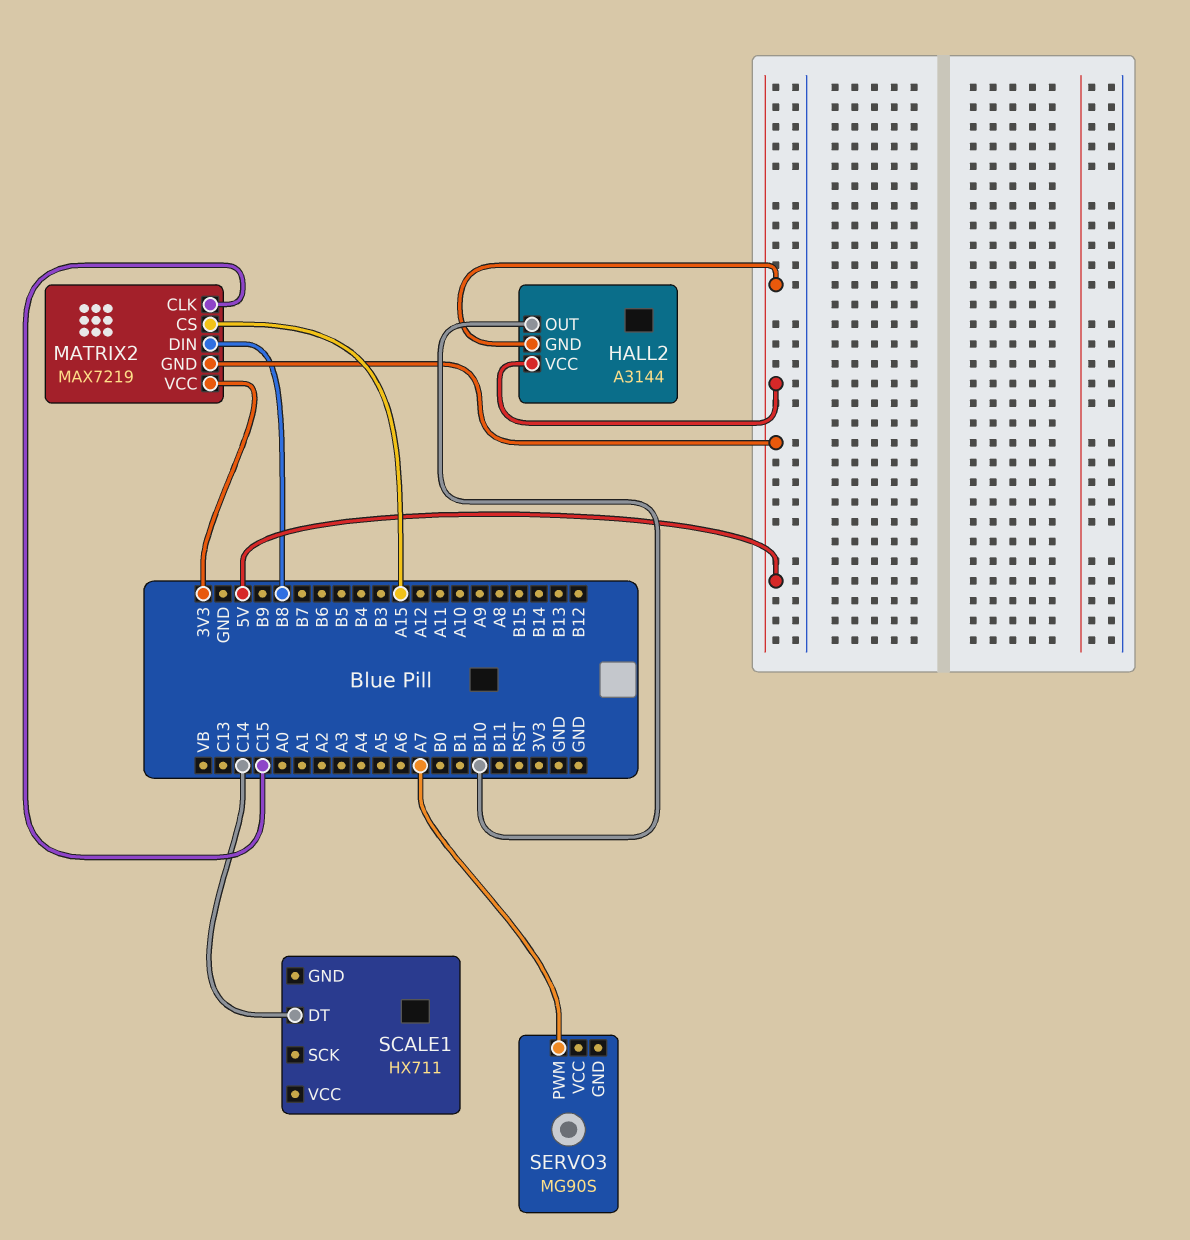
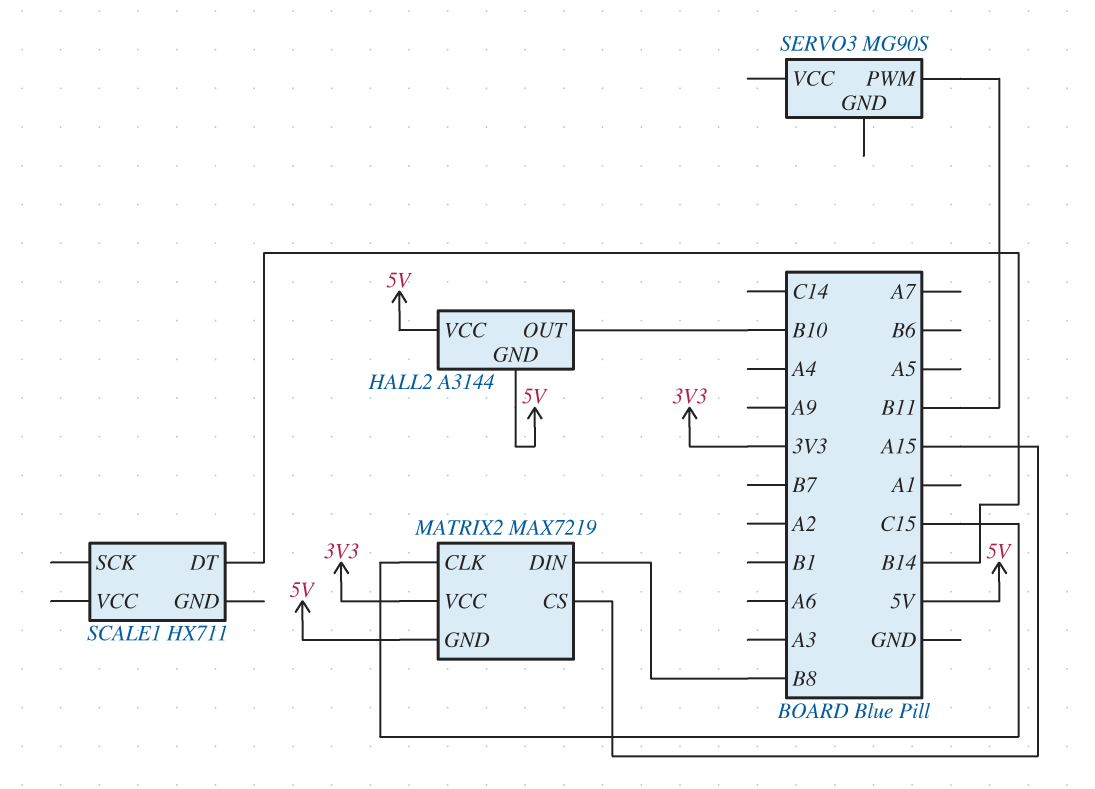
SCALE1 pin DT: C14 -> B14
SERVO3 pin PWM: A7 -> B11

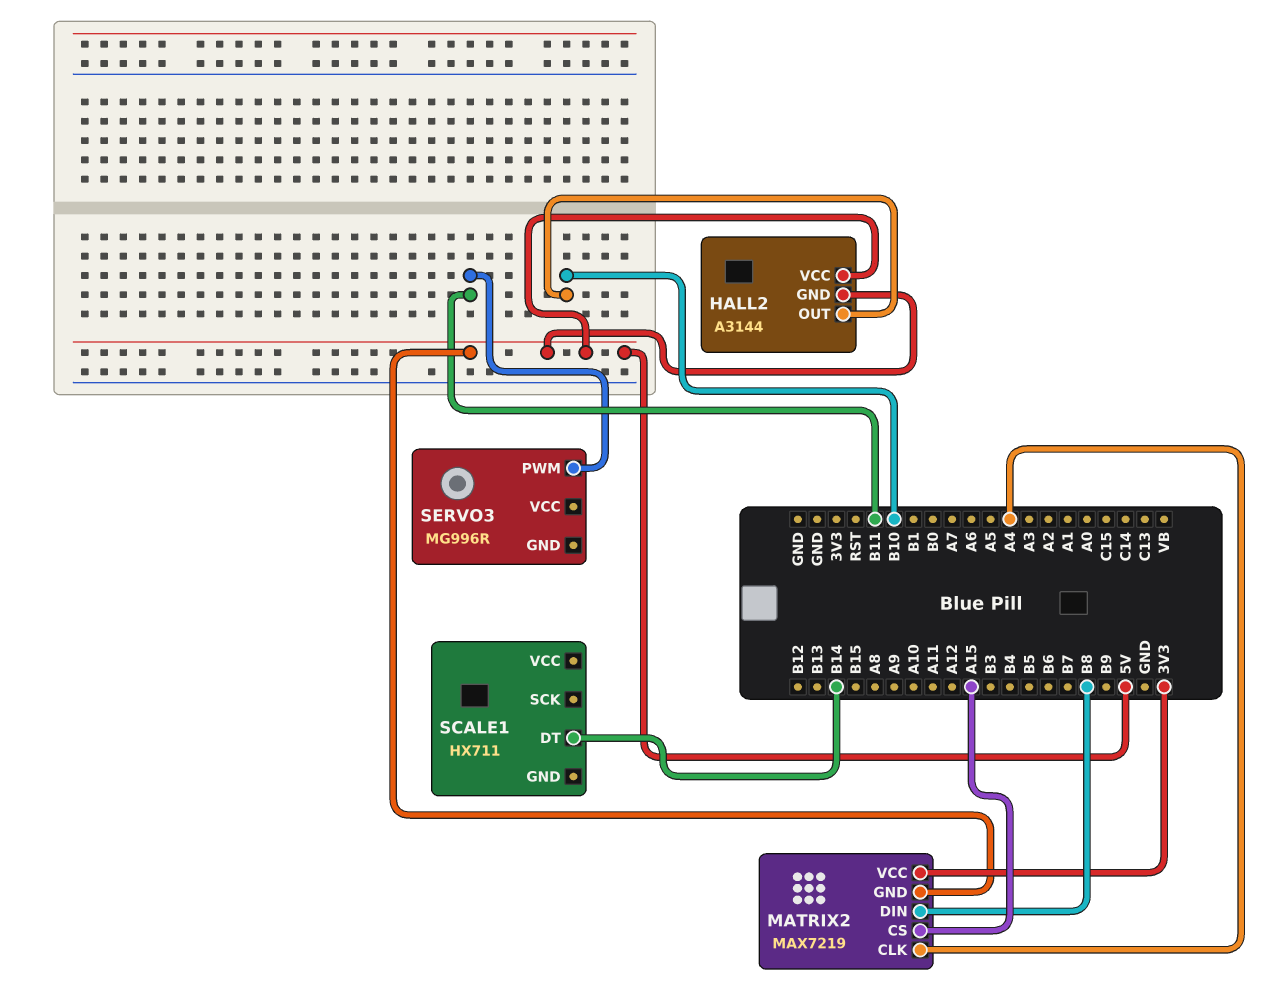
MATRIX2 pin CLK: C15 -> A4
SERVO3: MG90S -> MG996R

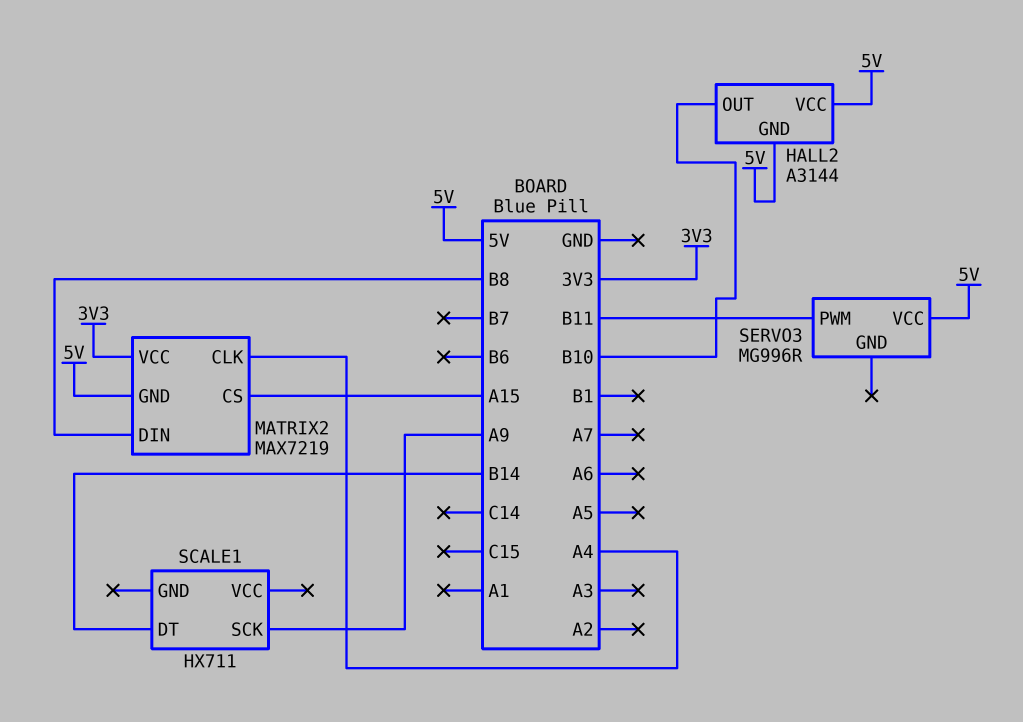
SCALE1 pin SCK: none -> A9
SERVO3 pin VCC: none -> 5V

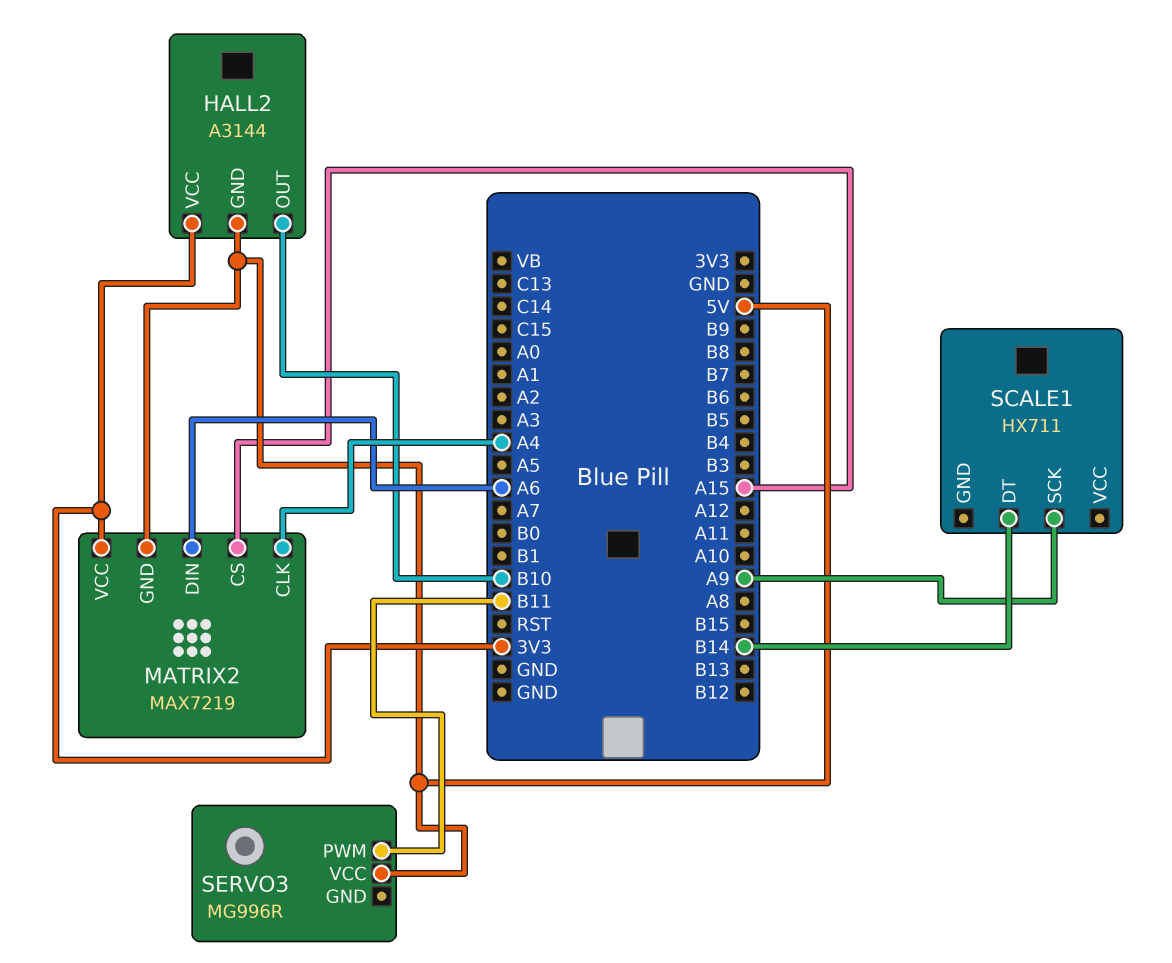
HALL2 pin VCC: 5V -> 3V3
MATRIX2 pin DIN: B8 -> A6

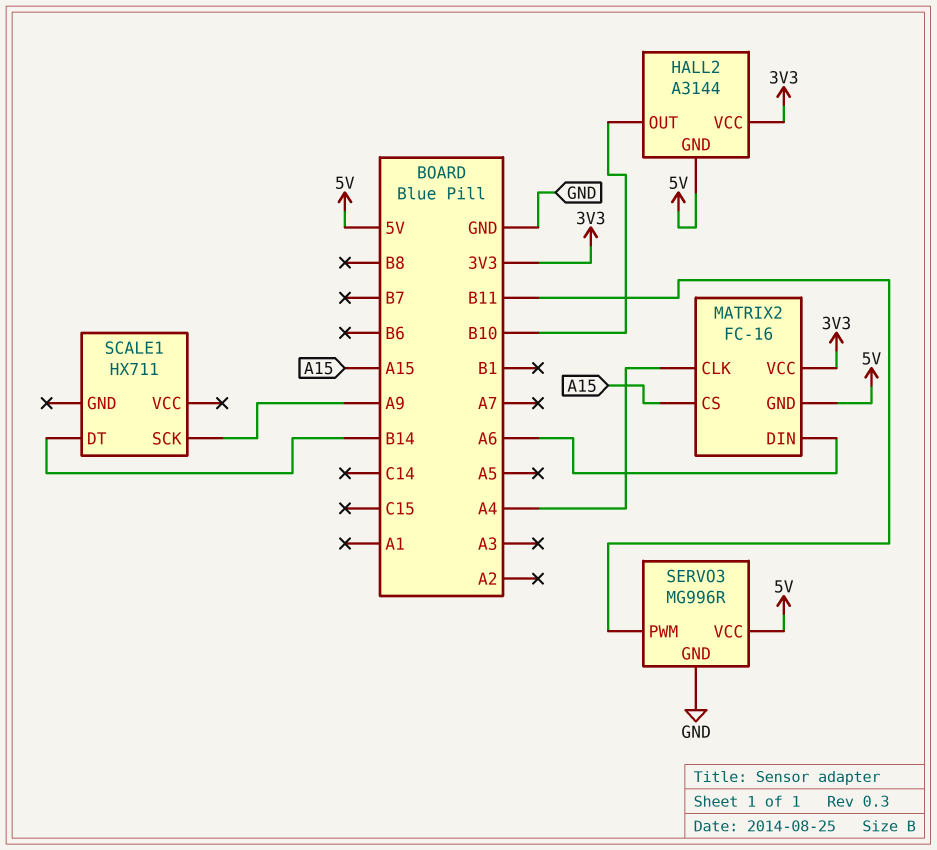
MATRIX2: MAX7219 -> FC-16
SERVO3 pin GND: none -> GND

